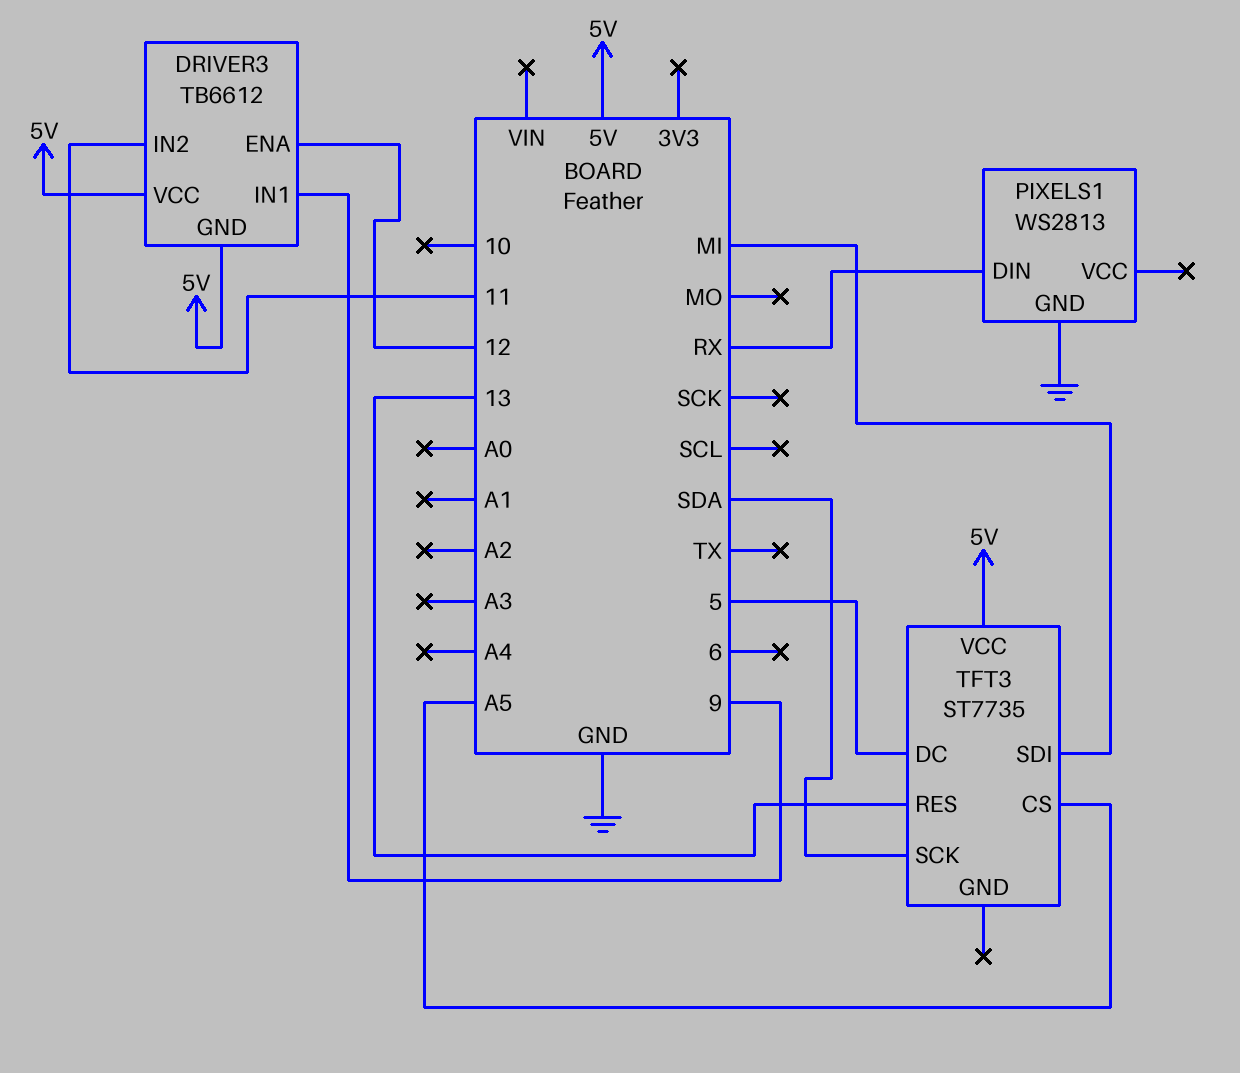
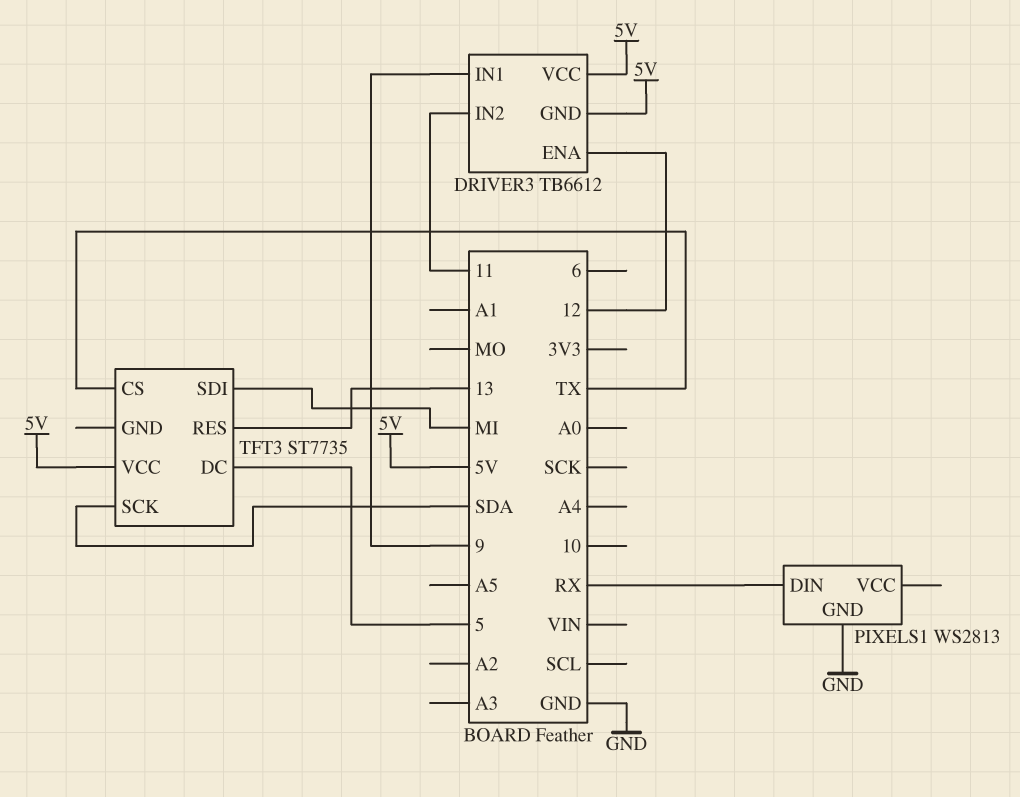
TFT3 pin CS: A5 -> TX

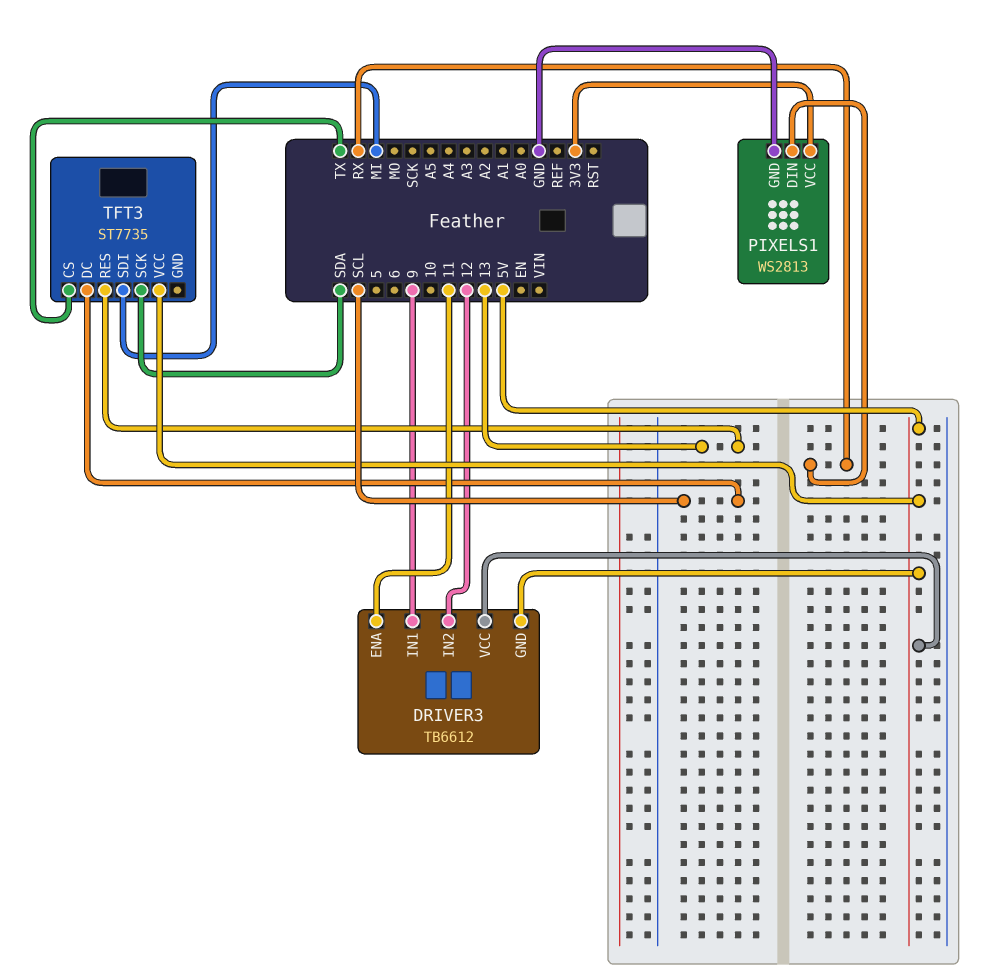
DRIVER3 pin ENA: 12 -> 11
DRIVER3 pin IN2: 11 -> 12
PIXELS1 pin VCC: none -> 3V3
TFT3 pin DC: 5 -> SCL

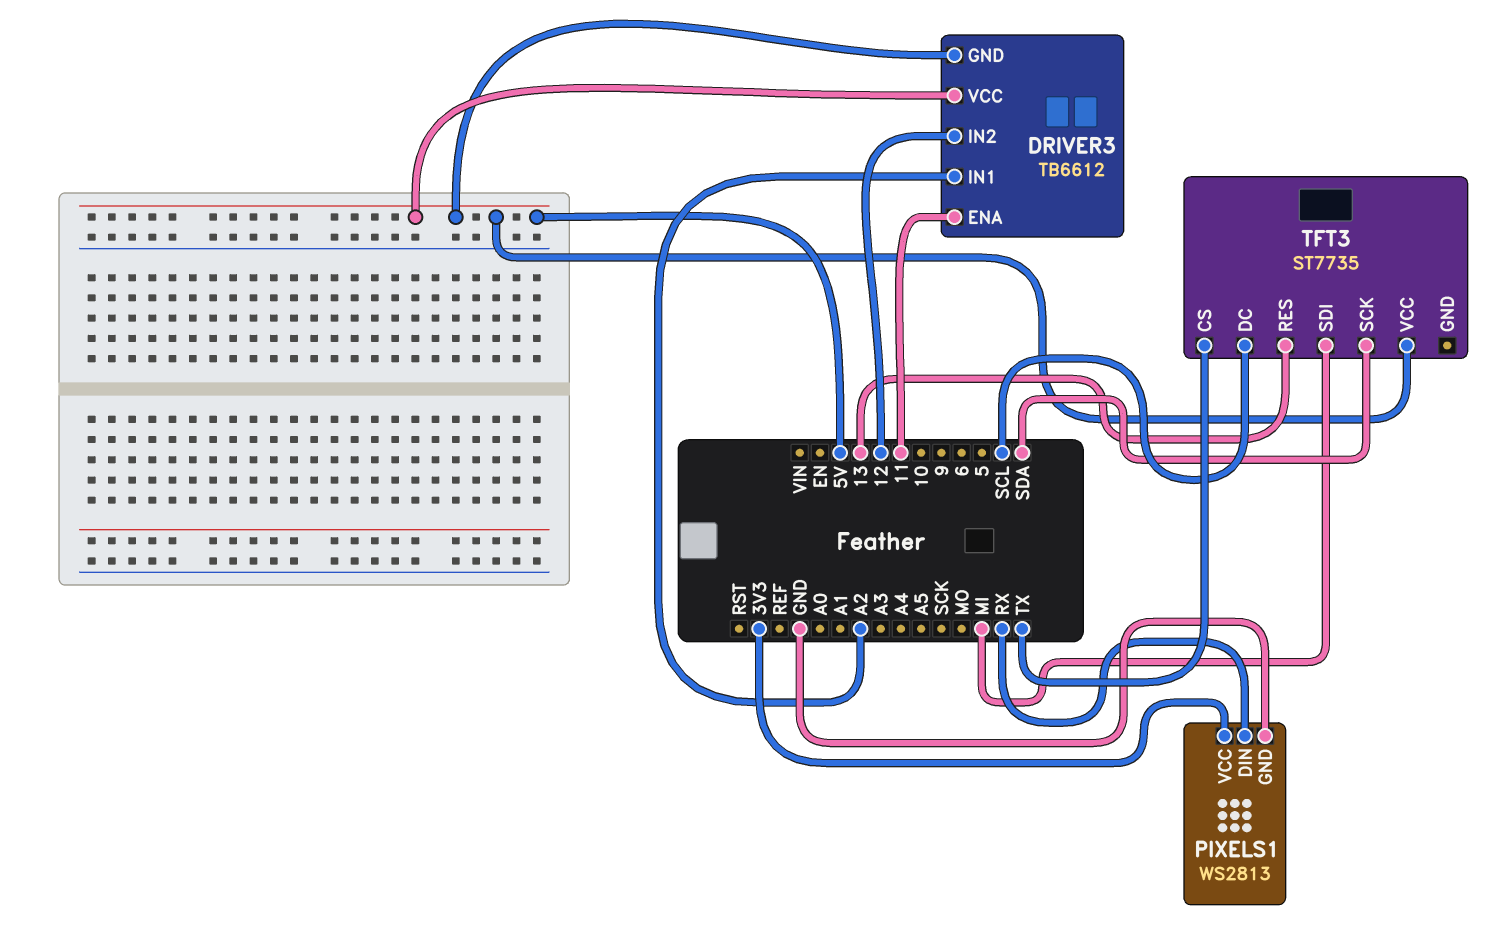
DRIVER3 pin IN1: 9 -> A2

